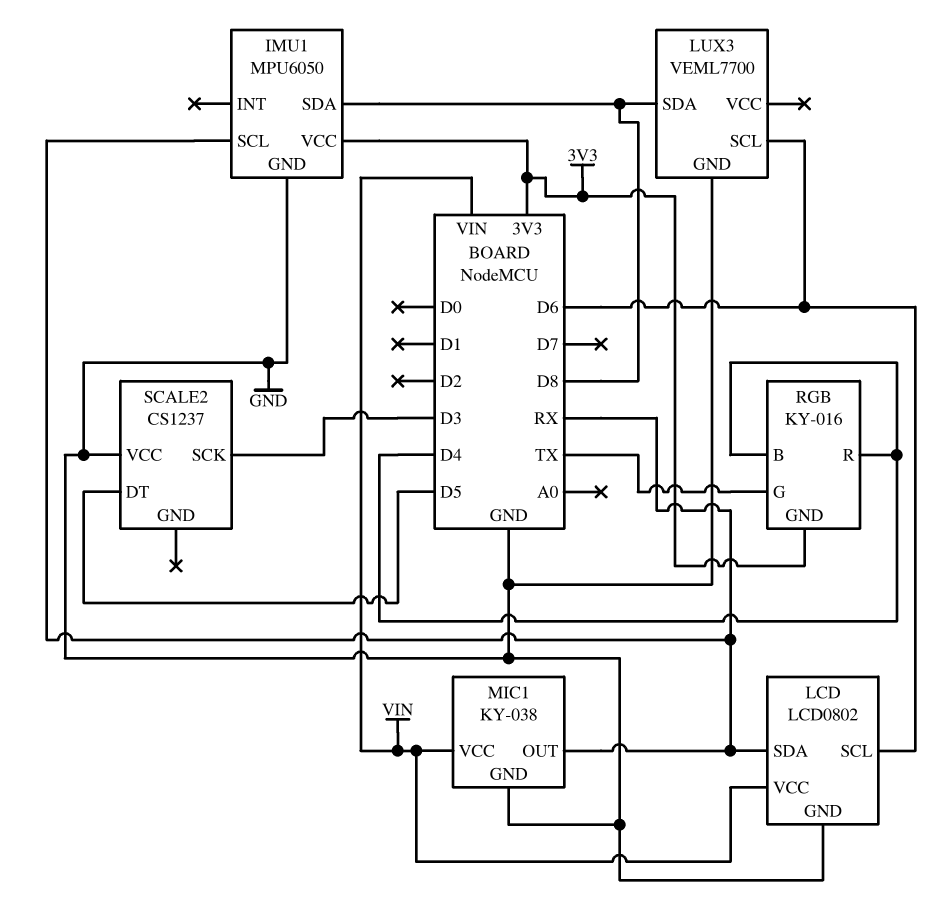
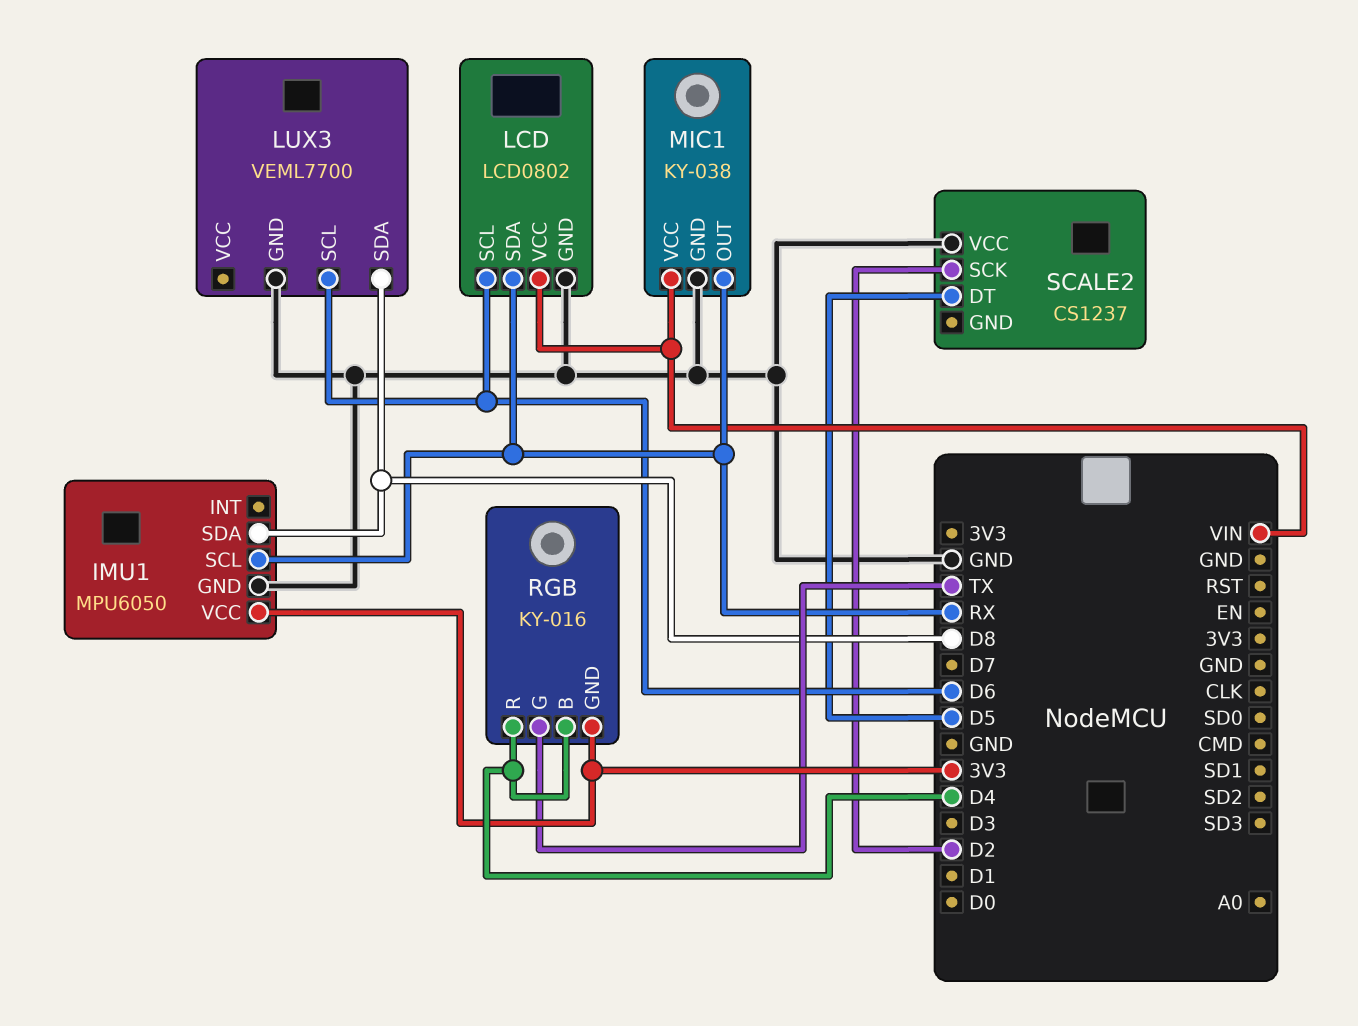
SCALE2 pin SCK: D3 -> D2

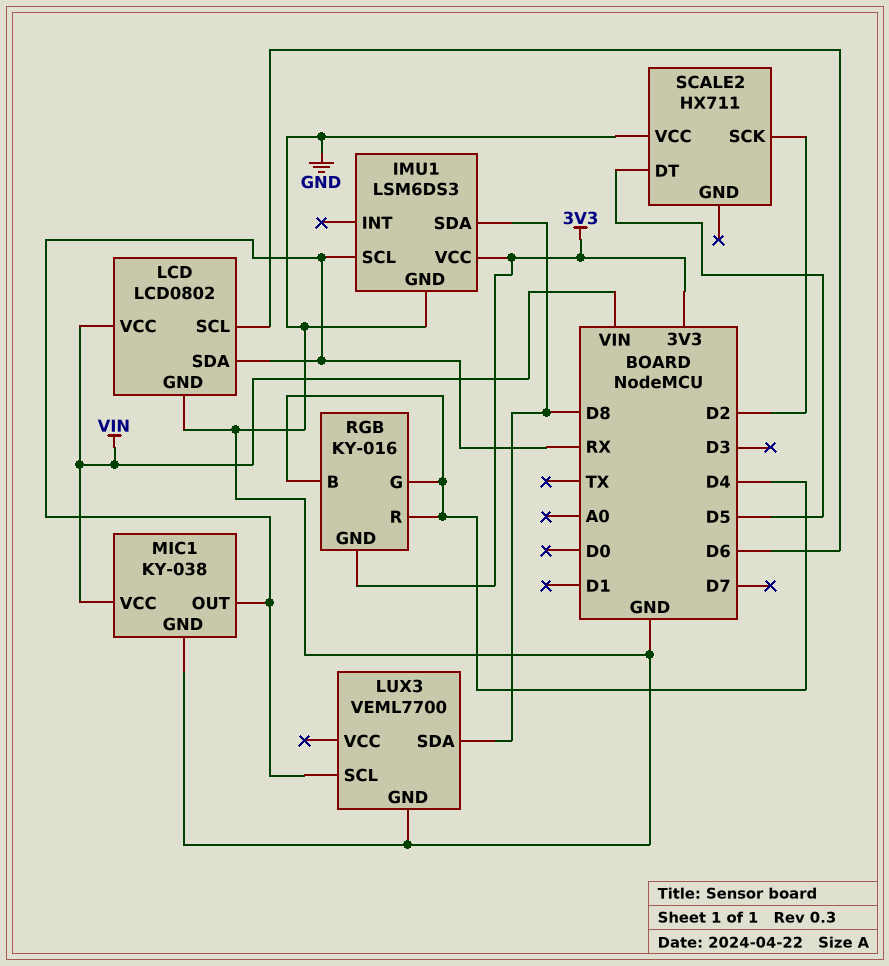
IMU1: MPU6050 -> LSM6DS3
LUX3 pin SCL: D6 -> RX
RGB pin G: TX -> D4
SCALE2: CS1237 -> HX711

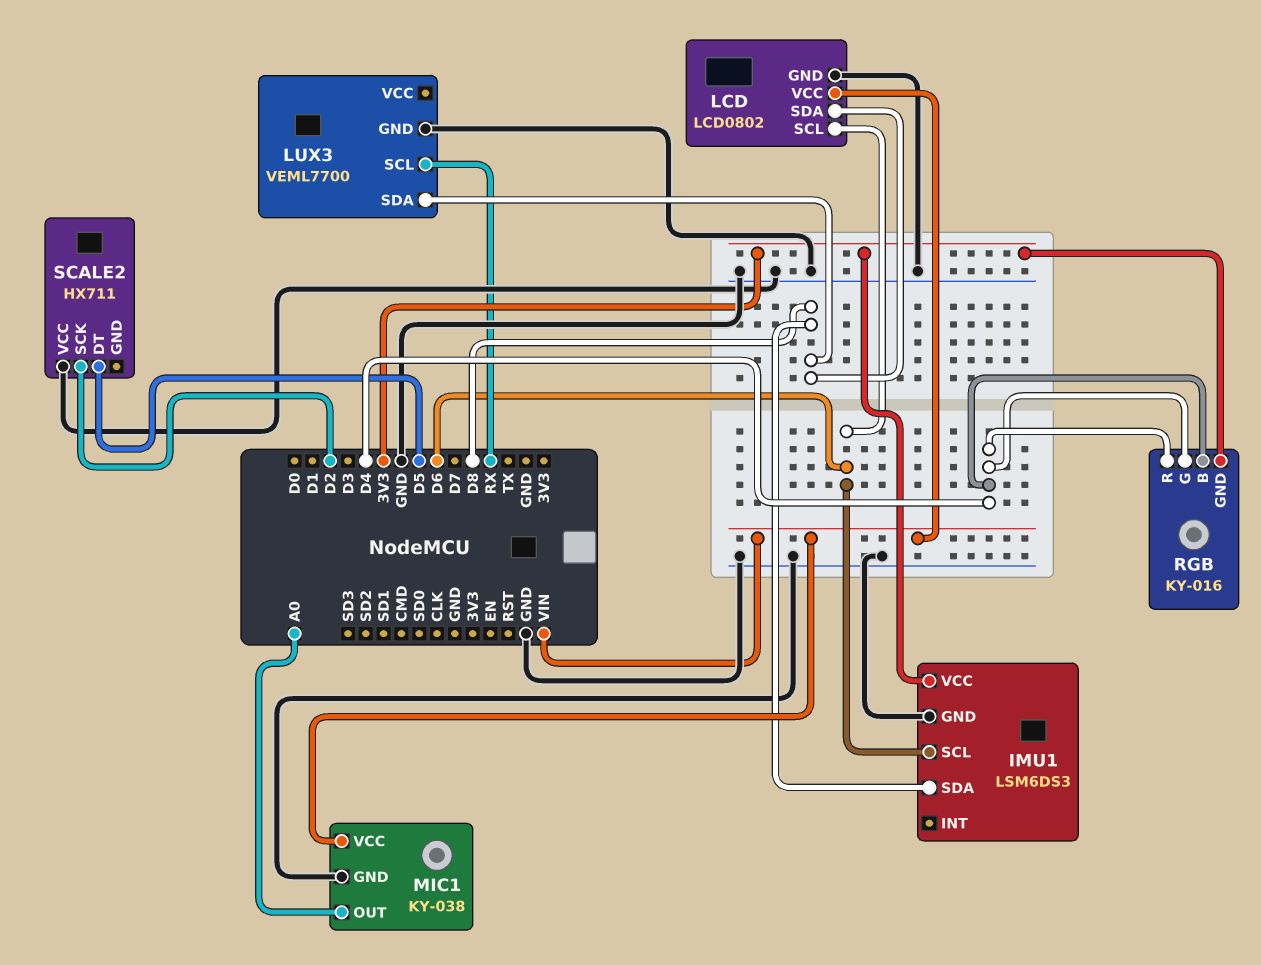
IMU1 pin SCL: RX -> D6
LCD pin SDA: RX -> D8
MIC1 pin OUT: RX -> A0

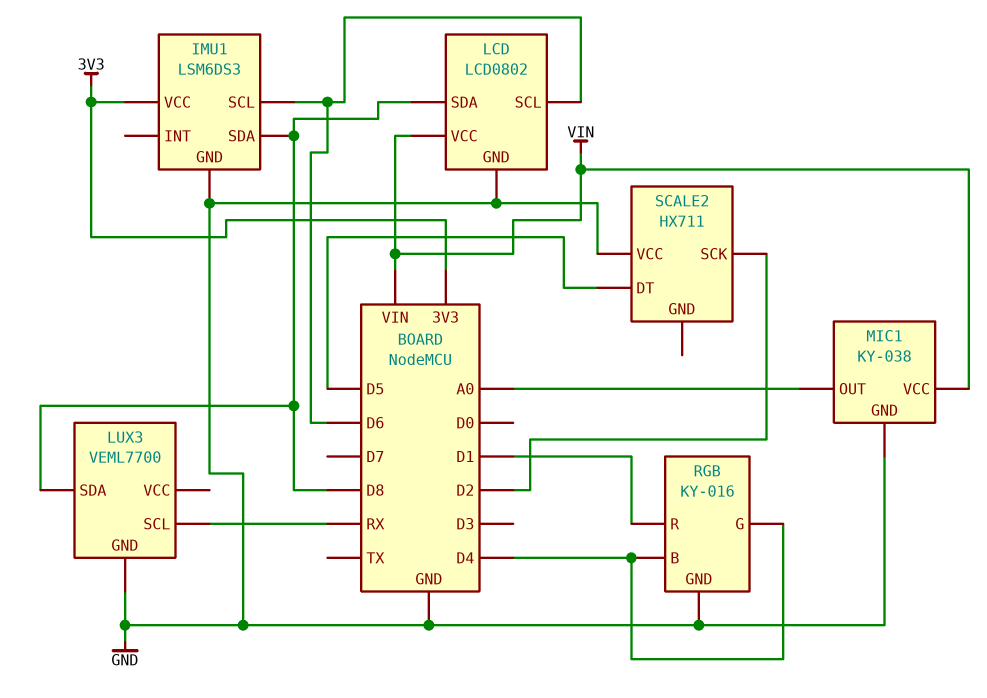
RGB pin GND: 3V3 -> GND
RGB pin R: D4 -> D1

